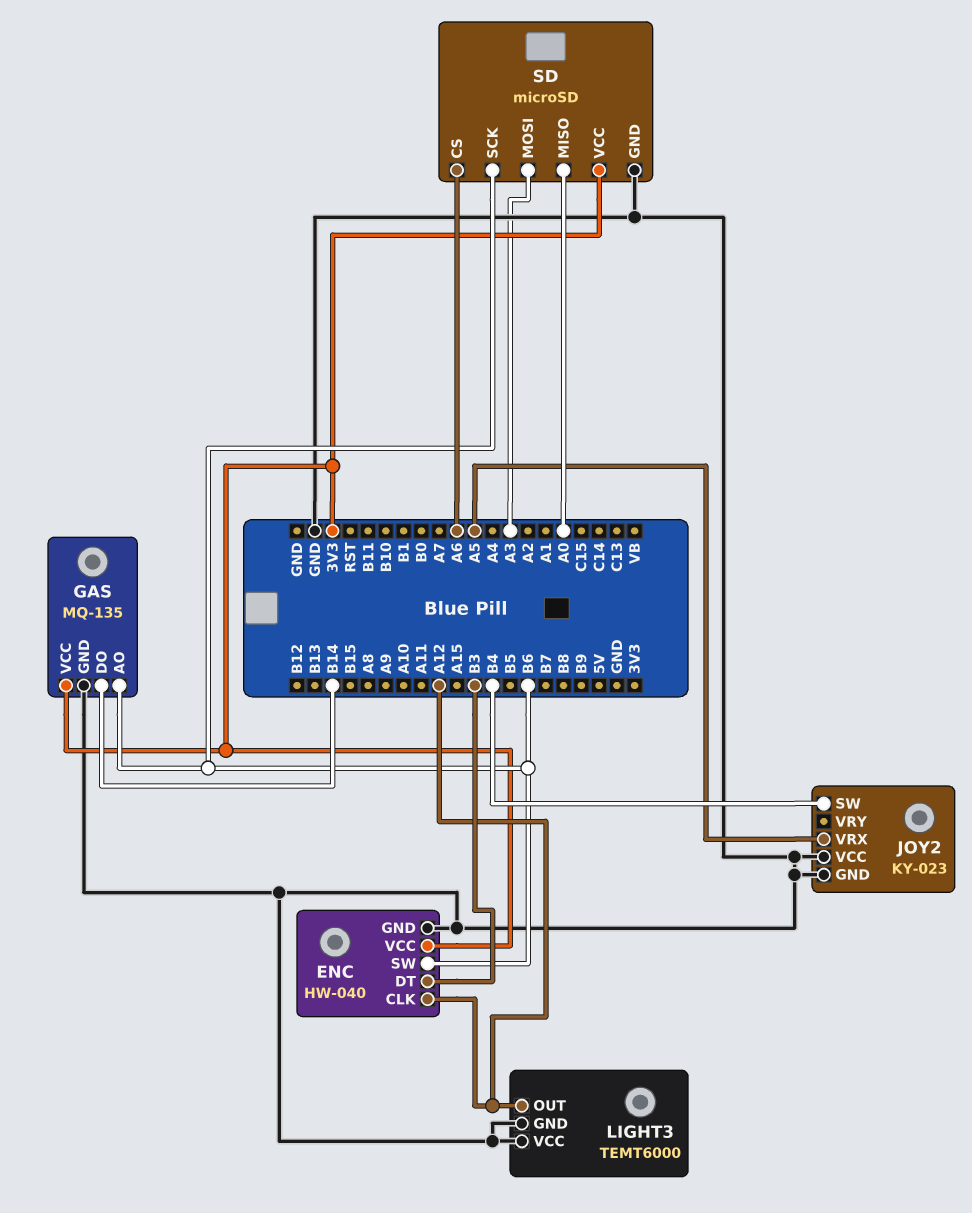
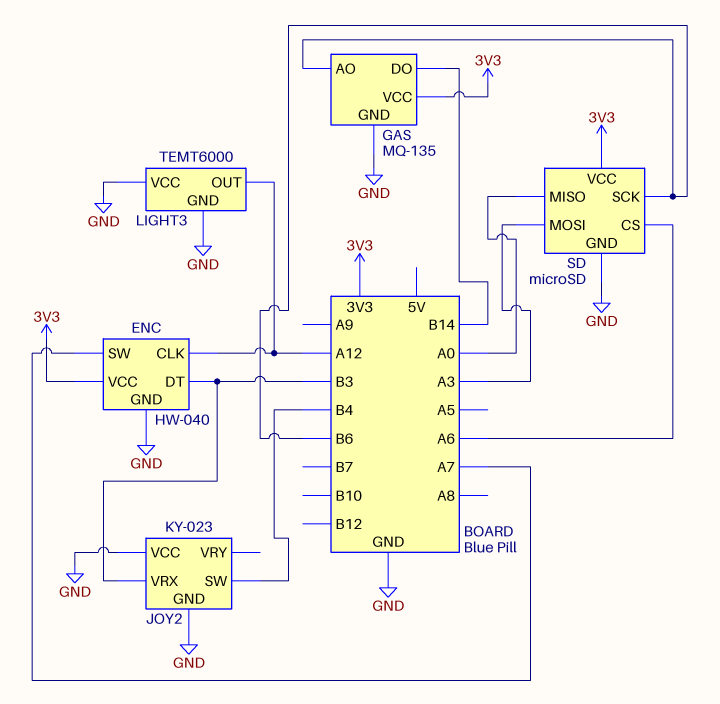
ENC pin SW: B6 -> A7
JOY2 pin VRX: A5 -> B3

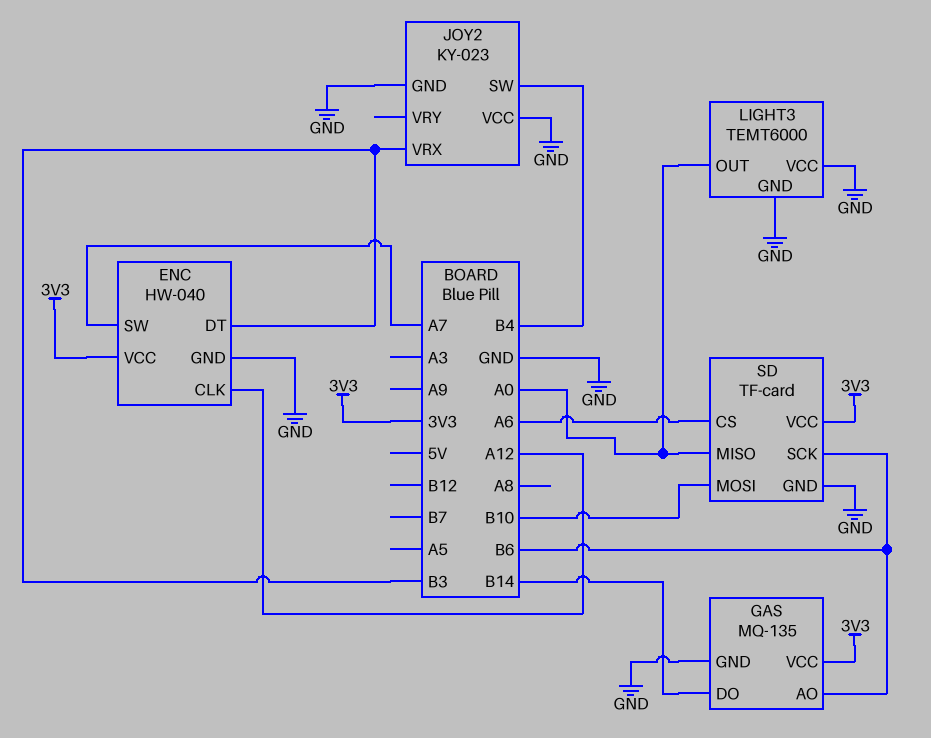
LIGHT3 pin OUT: A12 -> A0
SD: microSD -> TF-card
SD pin MOSI: A3 -> B10

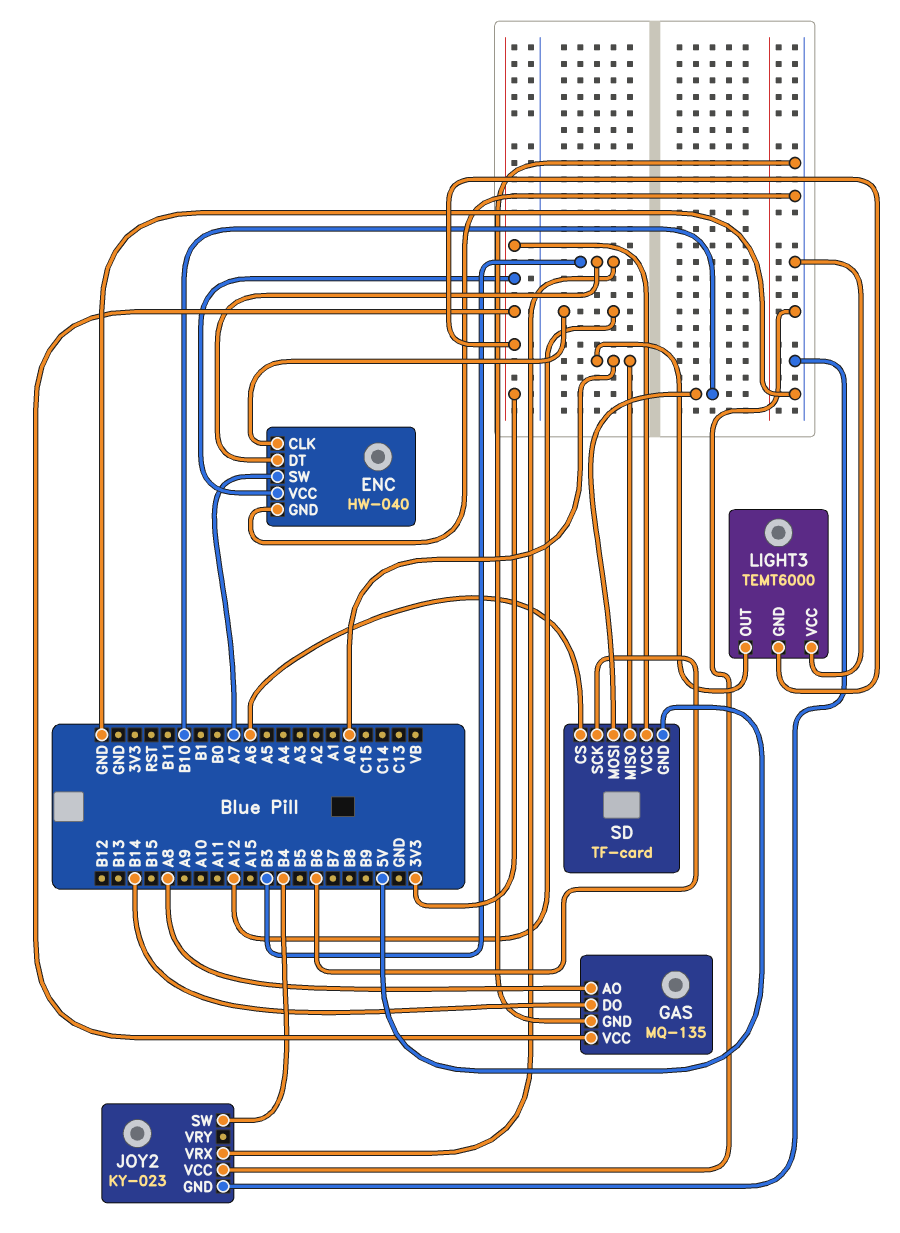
GAS pin AO: B6 -> A8
LIGHT3 pin GND: GND -> 3V3
SD pin GND: GND -> 5V

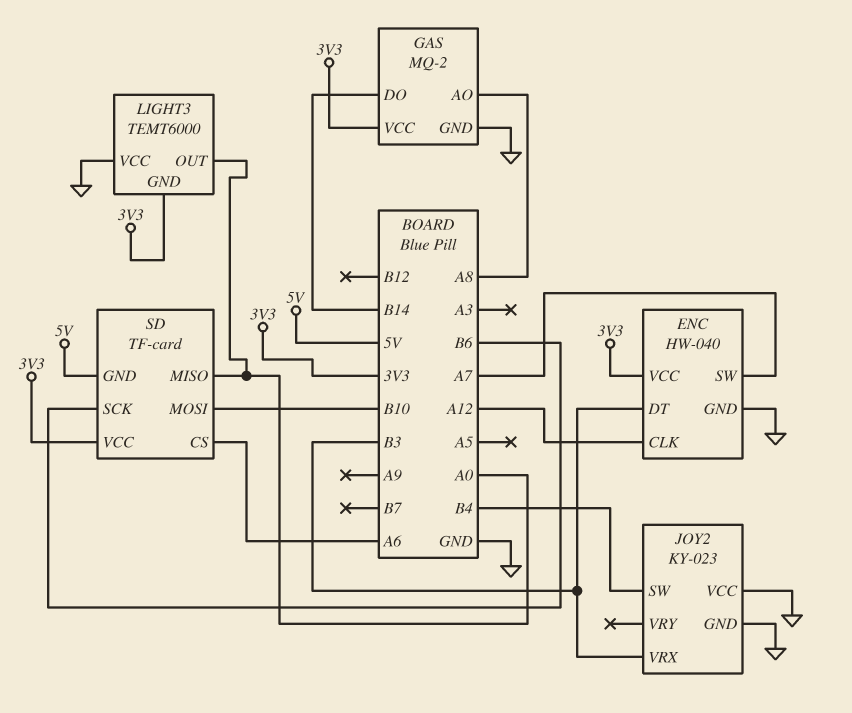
GAS: MQ-135 -> MQ-2

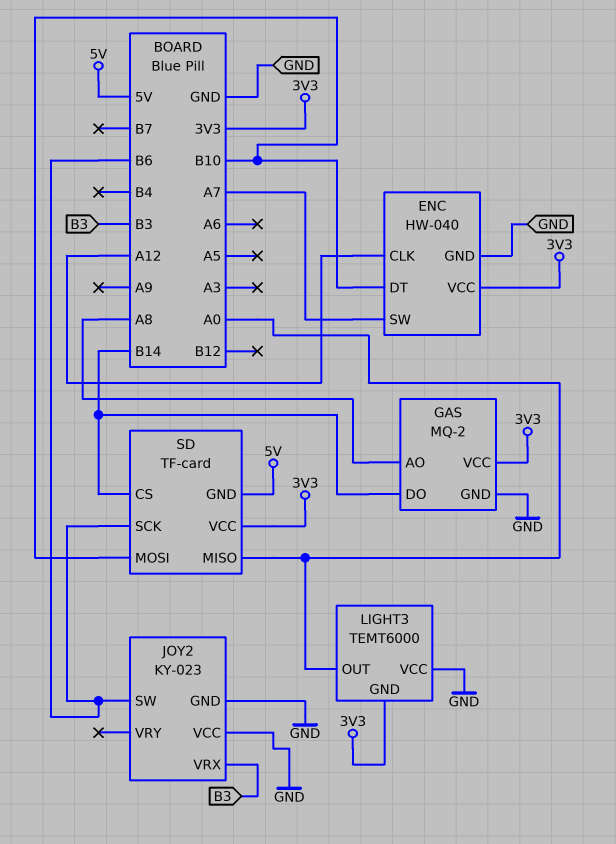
ENC pin DT: B3 -> B10
JOY2 pin SW: B4 -> B6
SD pin CS: A6 -> B14

